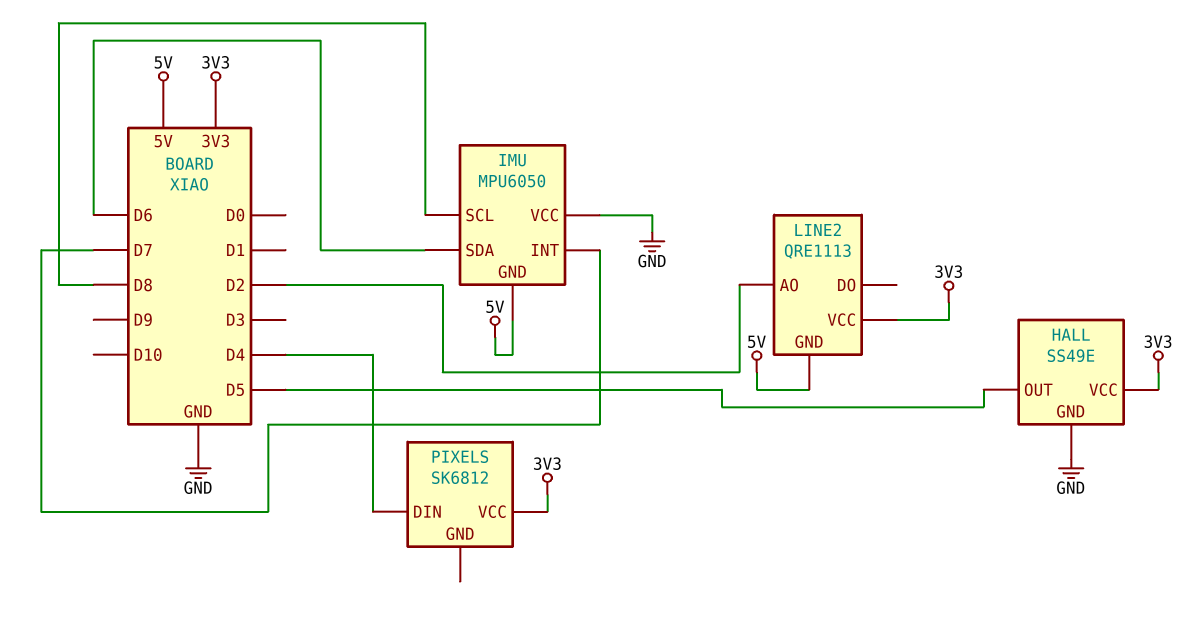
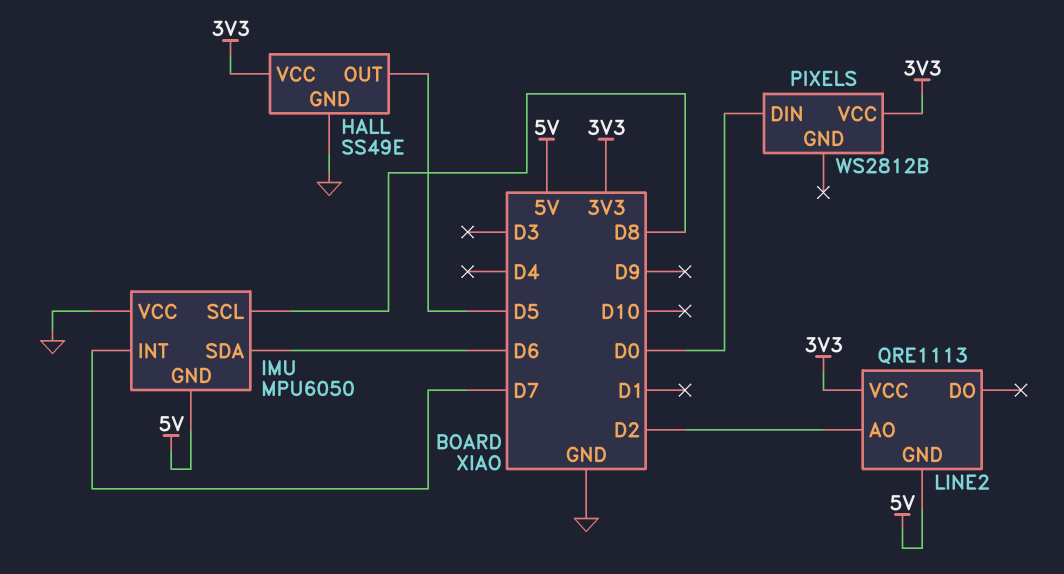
PIXELS: SK6812 -> WS2812B
PIXELS pin DIN: D4 -> D0

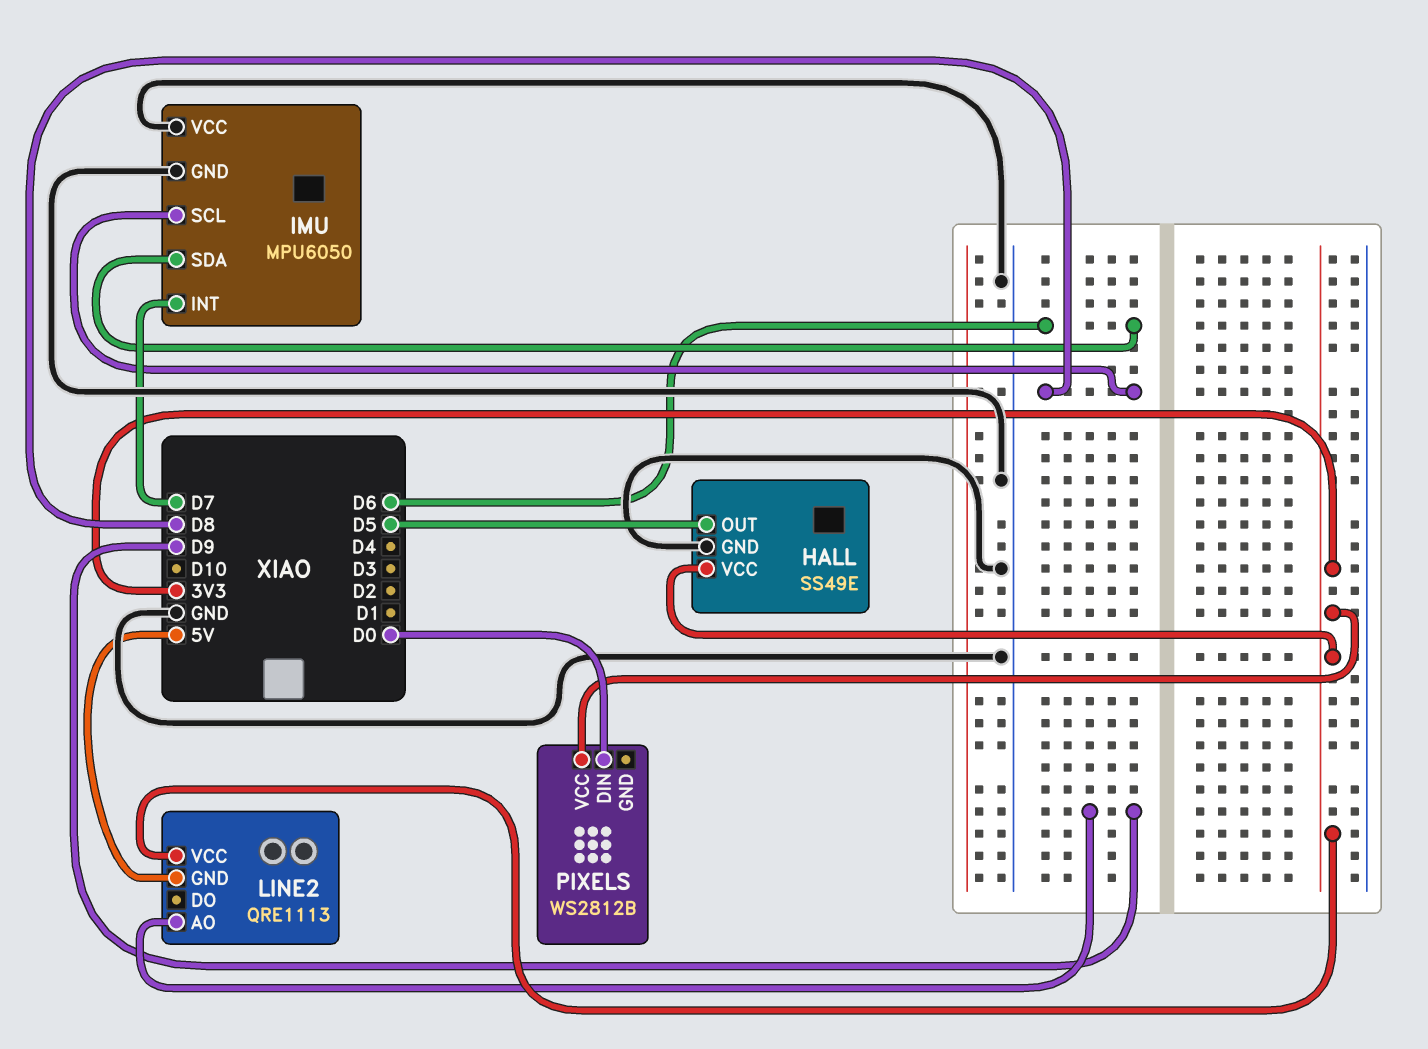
IMU pin GND: 5V -> GND
LINE2 pin AO: D2 -> D9

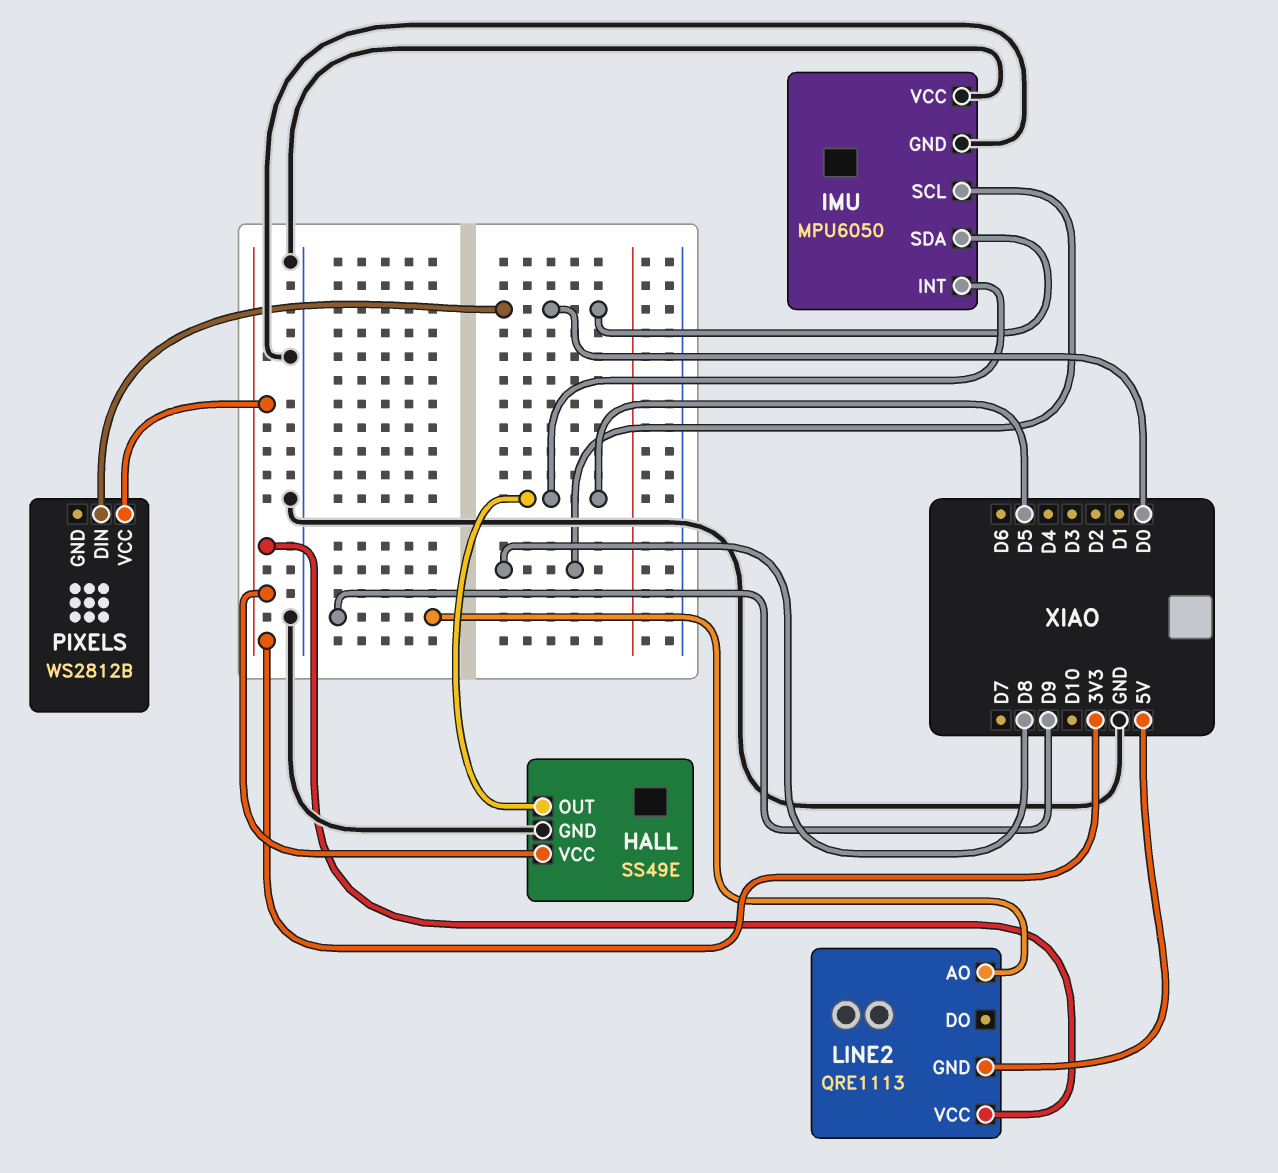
IMU pin INT: D7 -> D5
IMU pin SDA: D6 -> D0

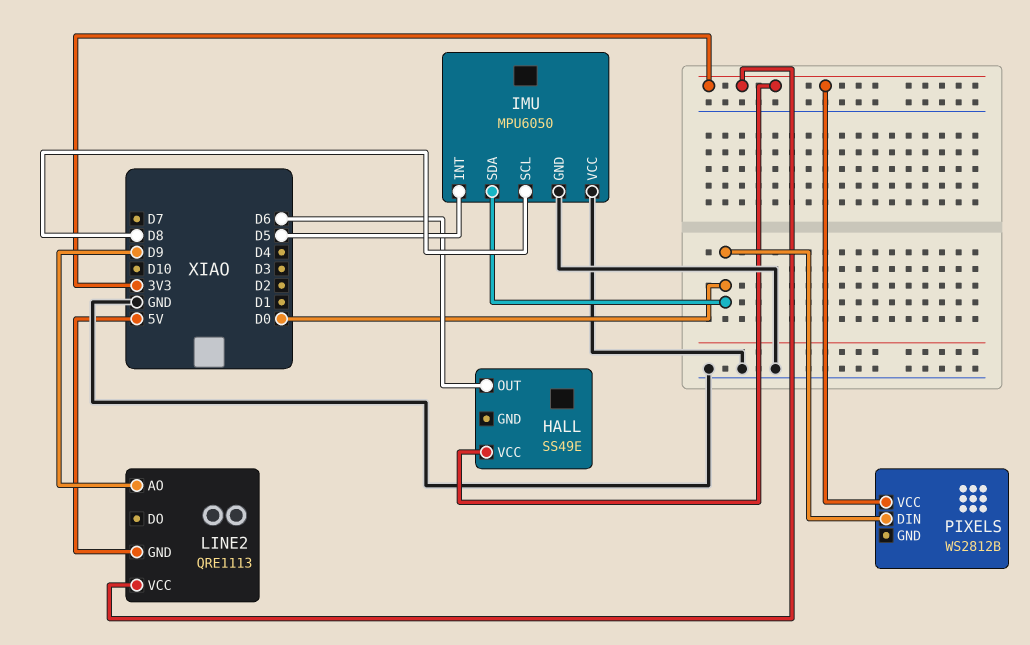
HALL pin GND: GND -> none
HALL pin OUT: D5 -> D6

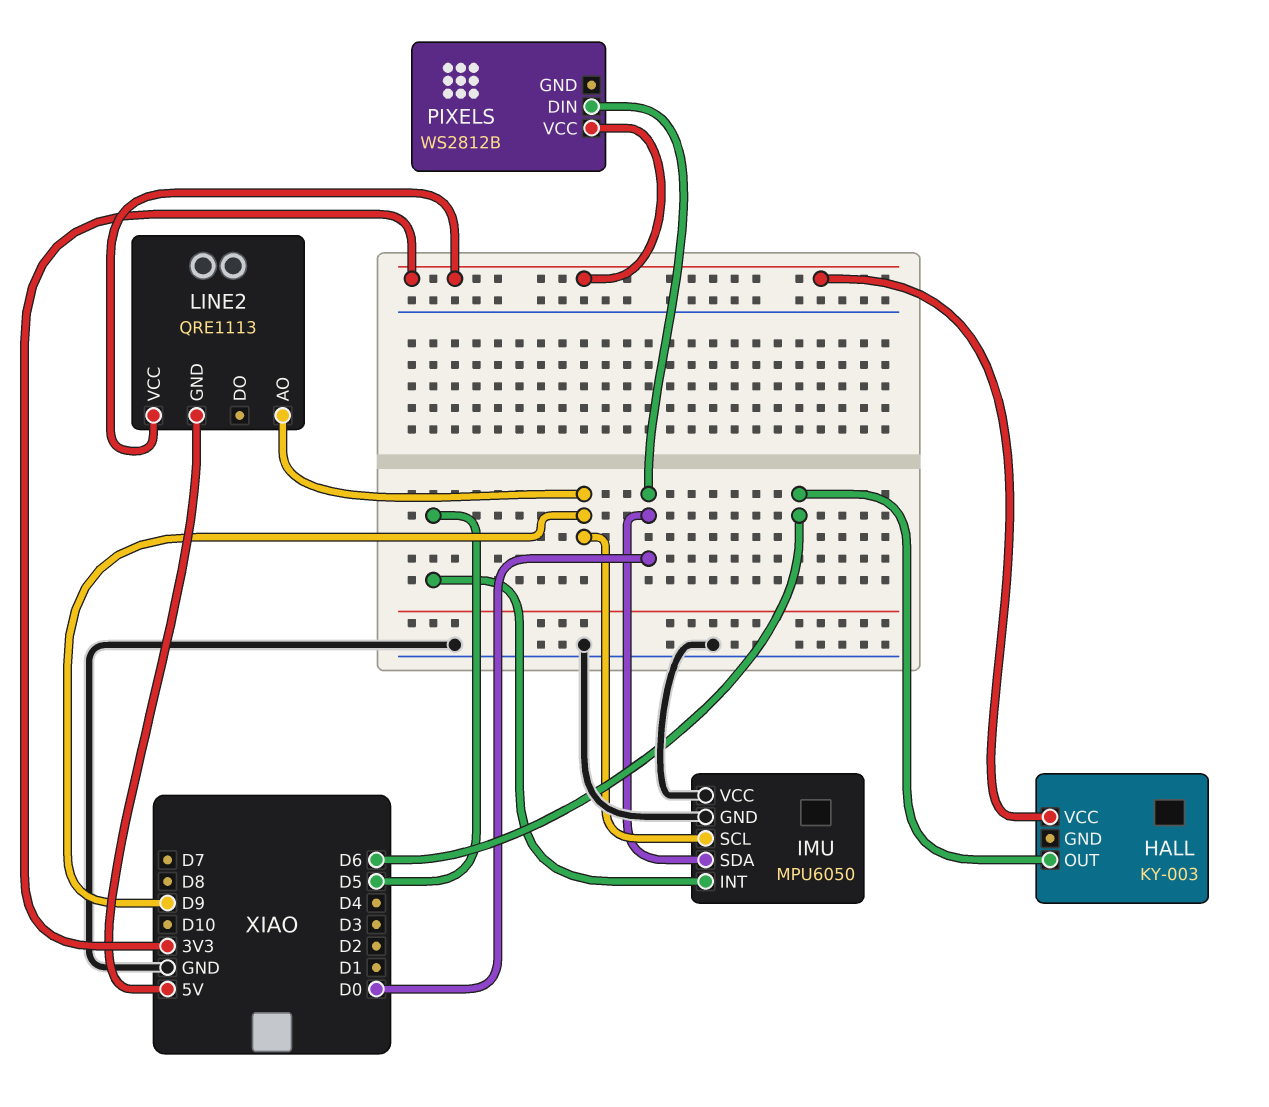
HALL: SS49E -> KY-003
IMU pin SCL: D8 -> D9

